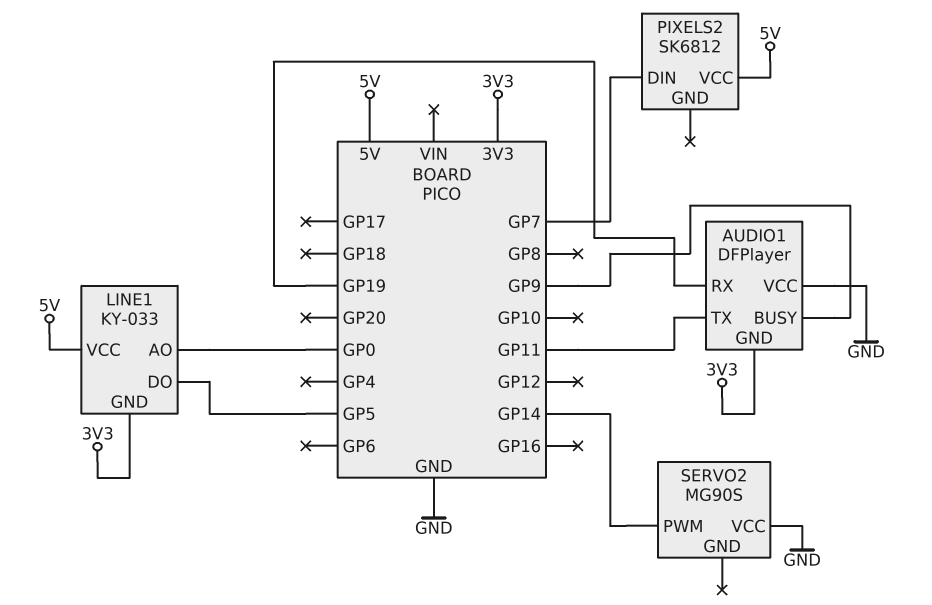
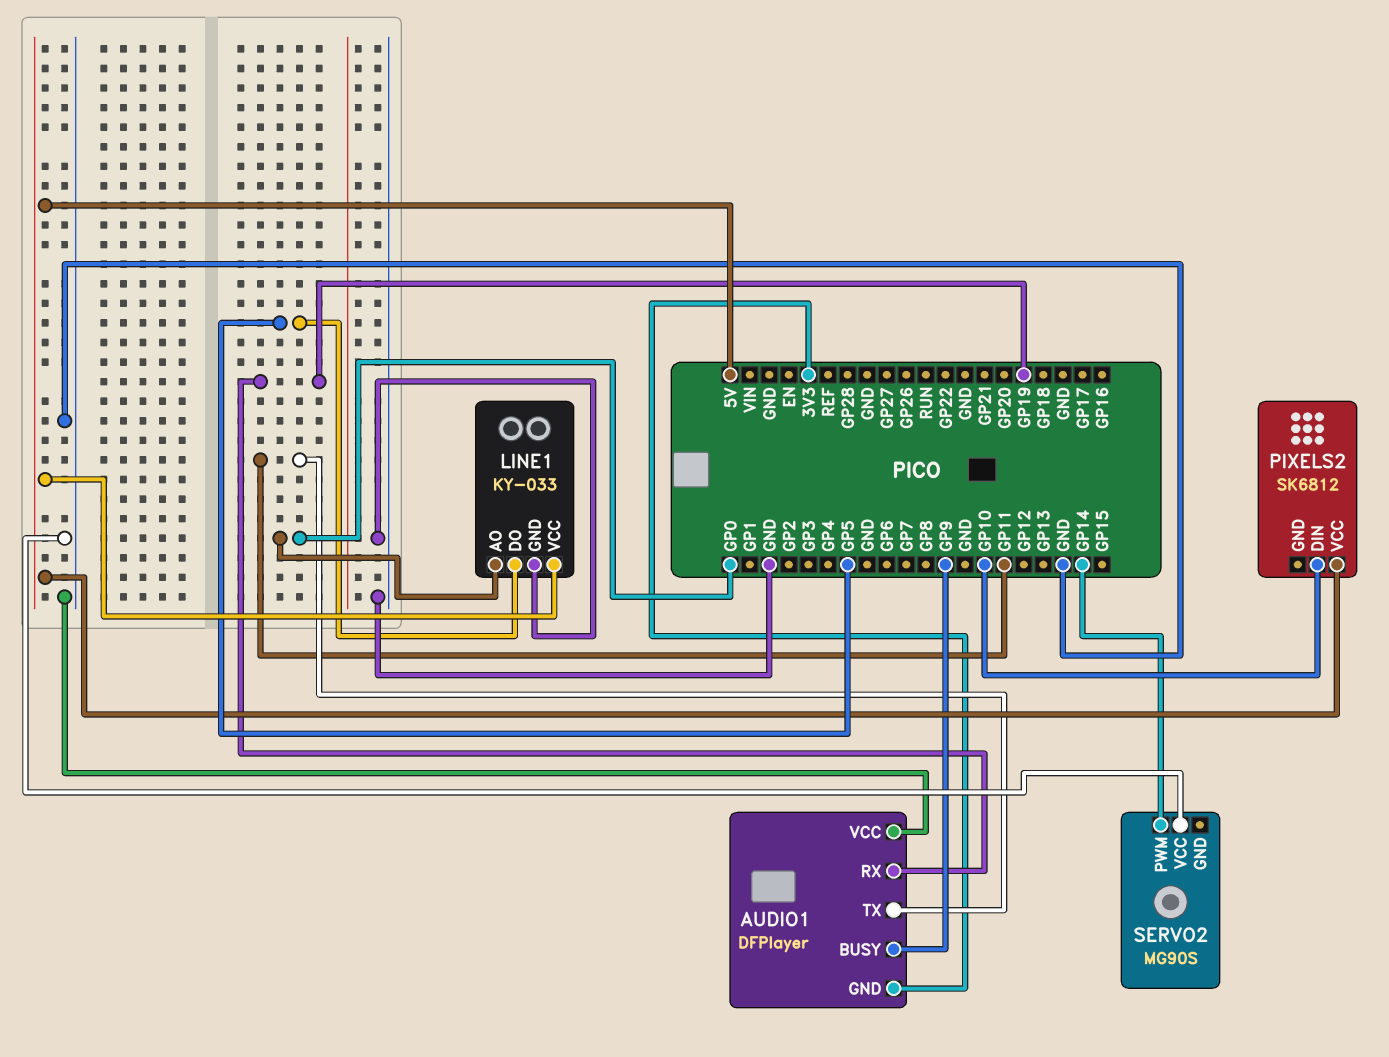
LINE1 pin GND: 3V3 -> GND
PIXELS2 pin DIN: GP7 -> GP10

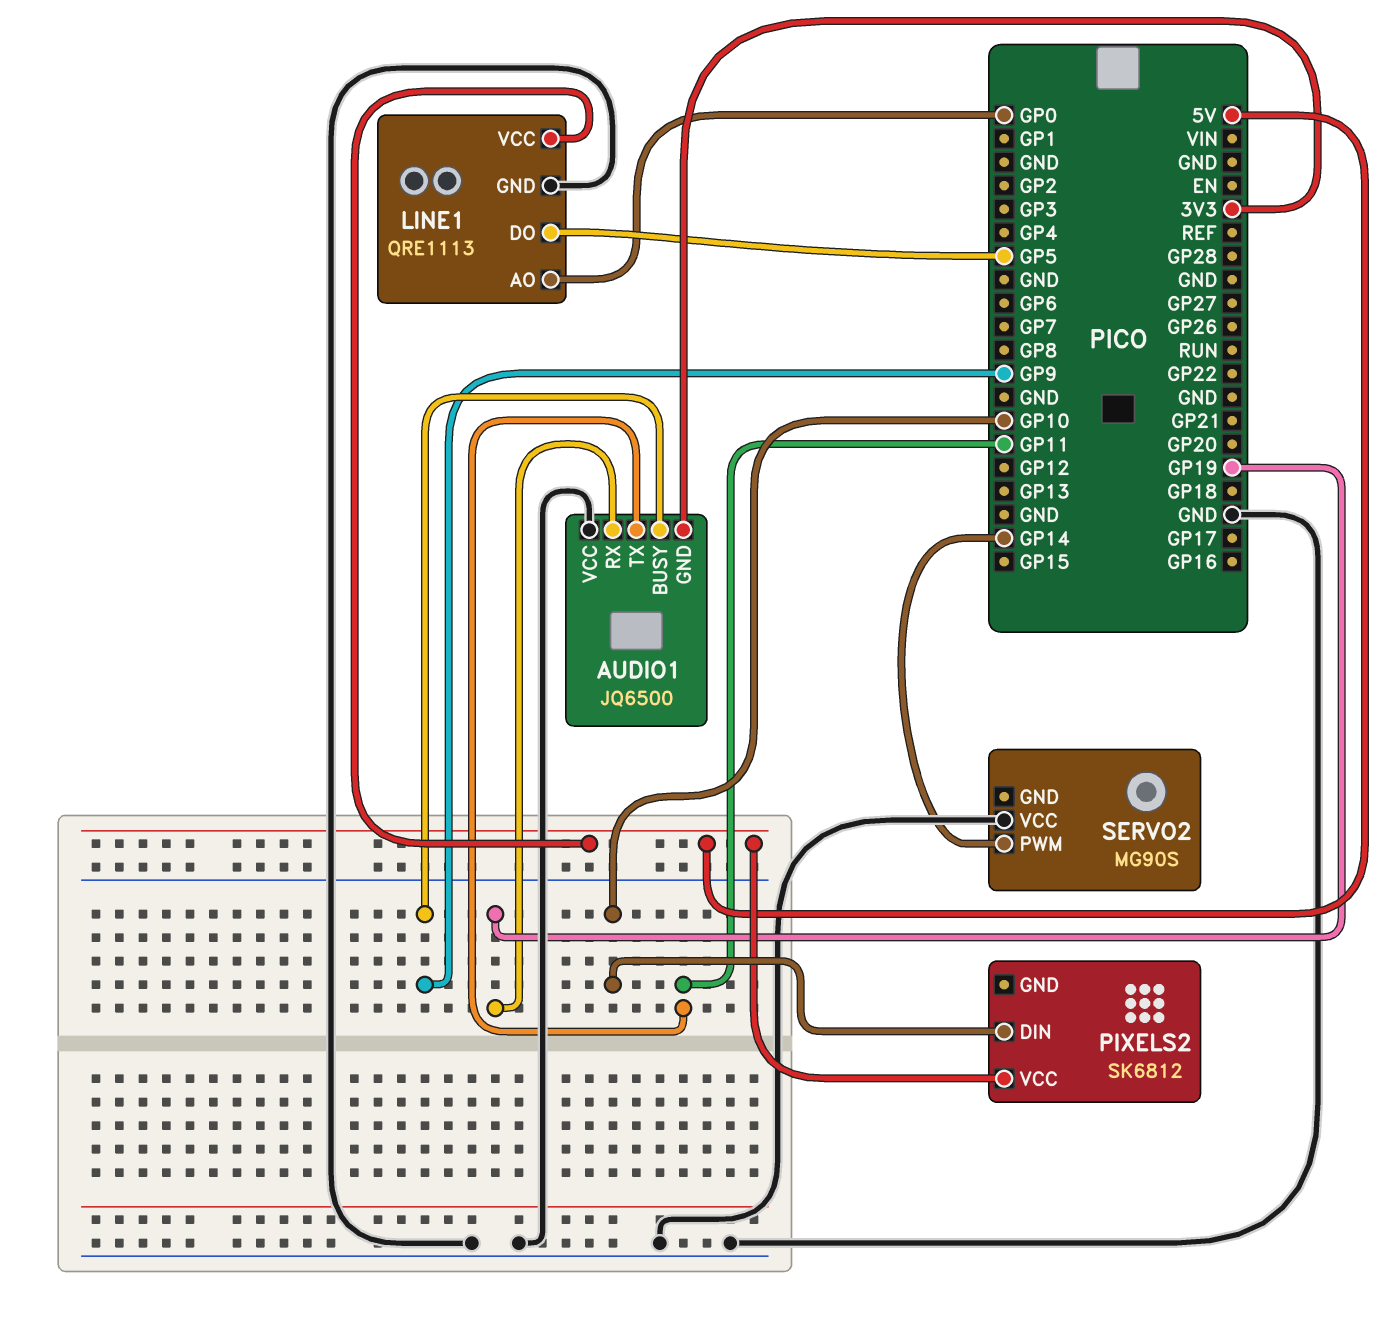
AUDIO1: DFPlayer -> JQ6500
LINE1: KY-033 -> QRE1113

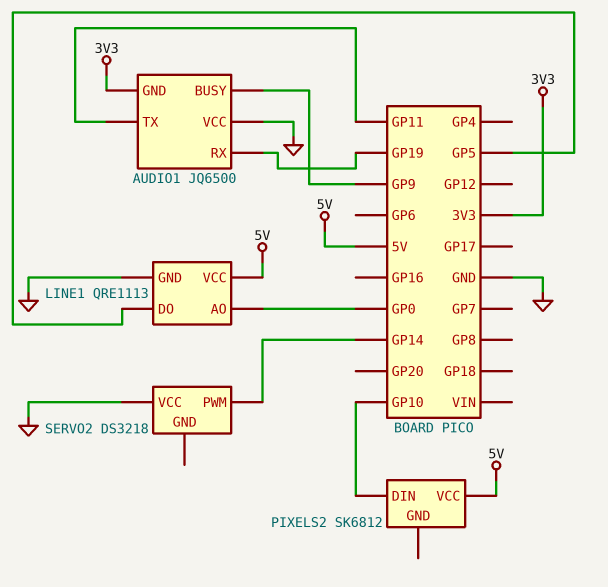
SERVO2: MG90S -> DS3218

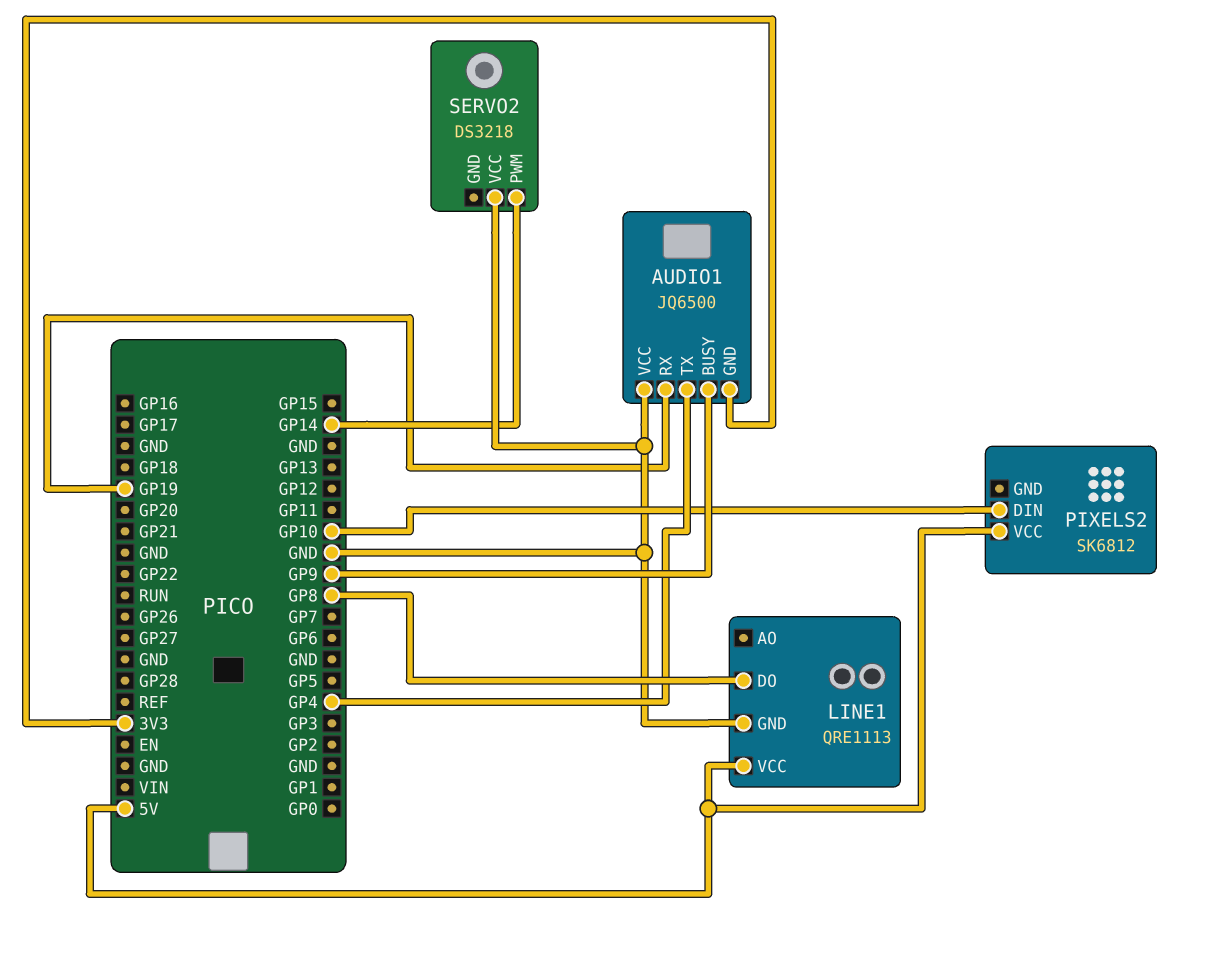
AUDIO1 pin TX: GP11 -> GP4
LINE1 pin AO: GP0 -> none
LINE1 pin DO: GP5 -> GP8

